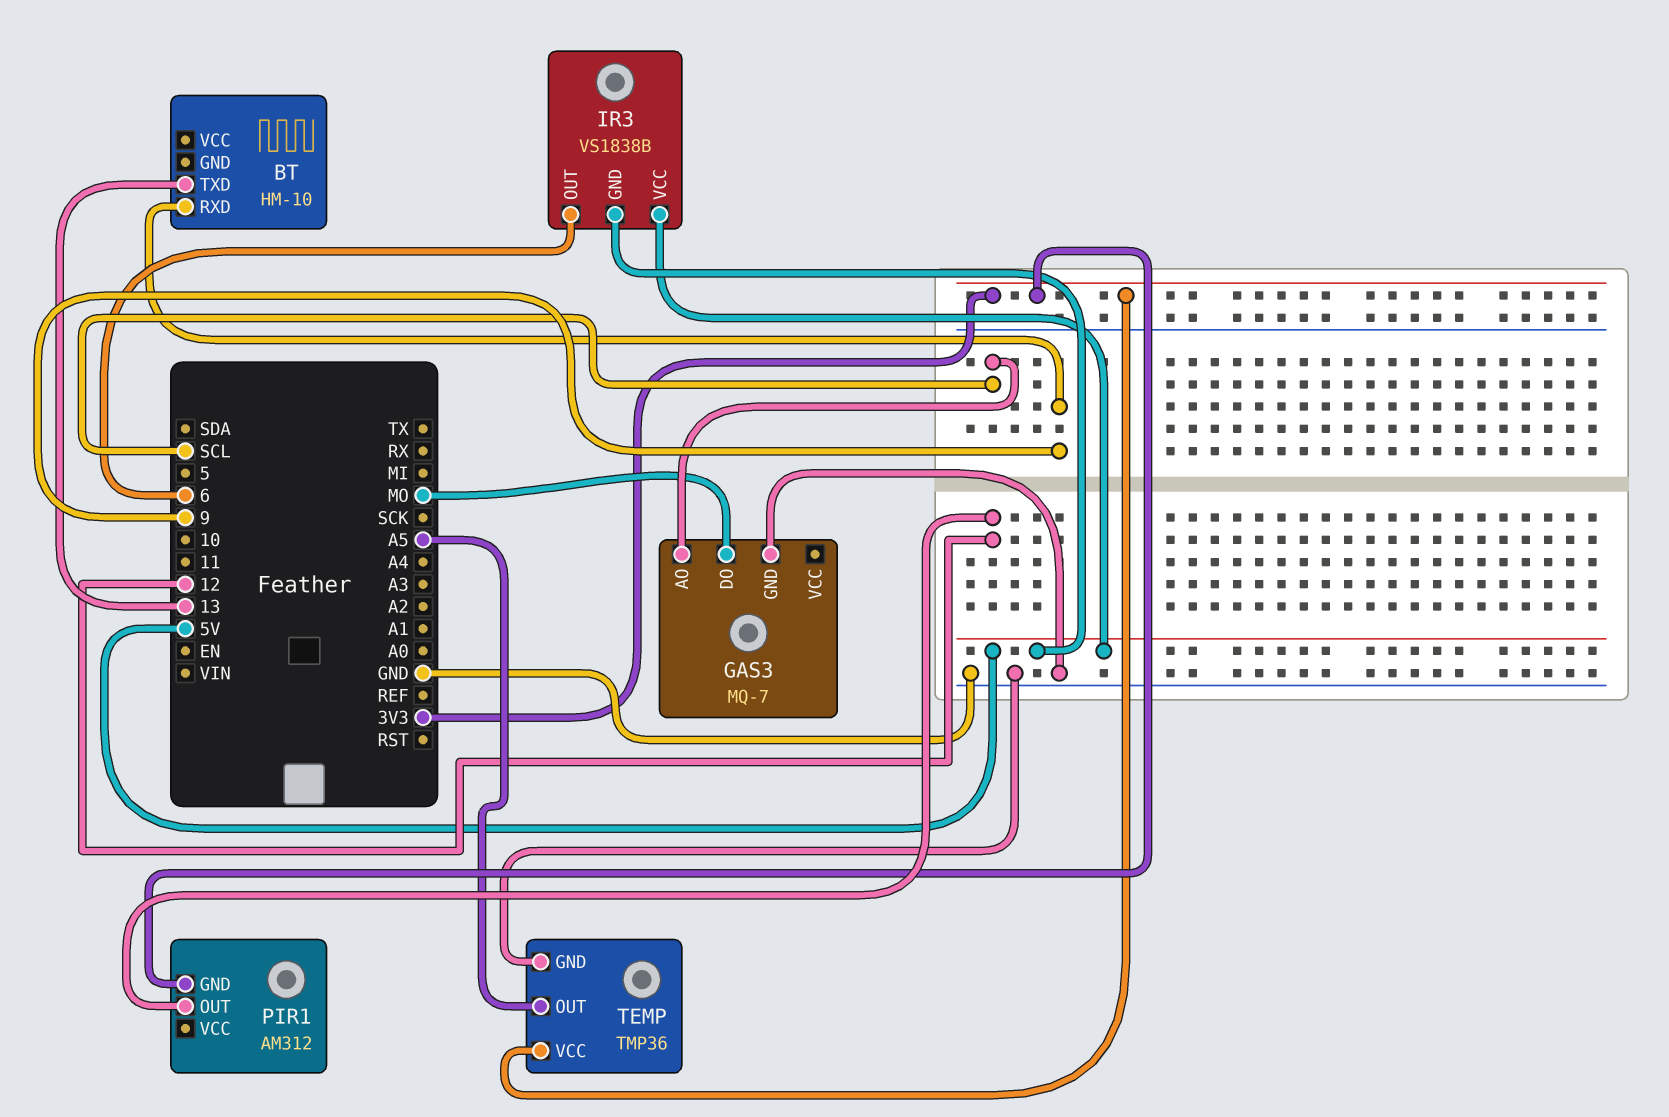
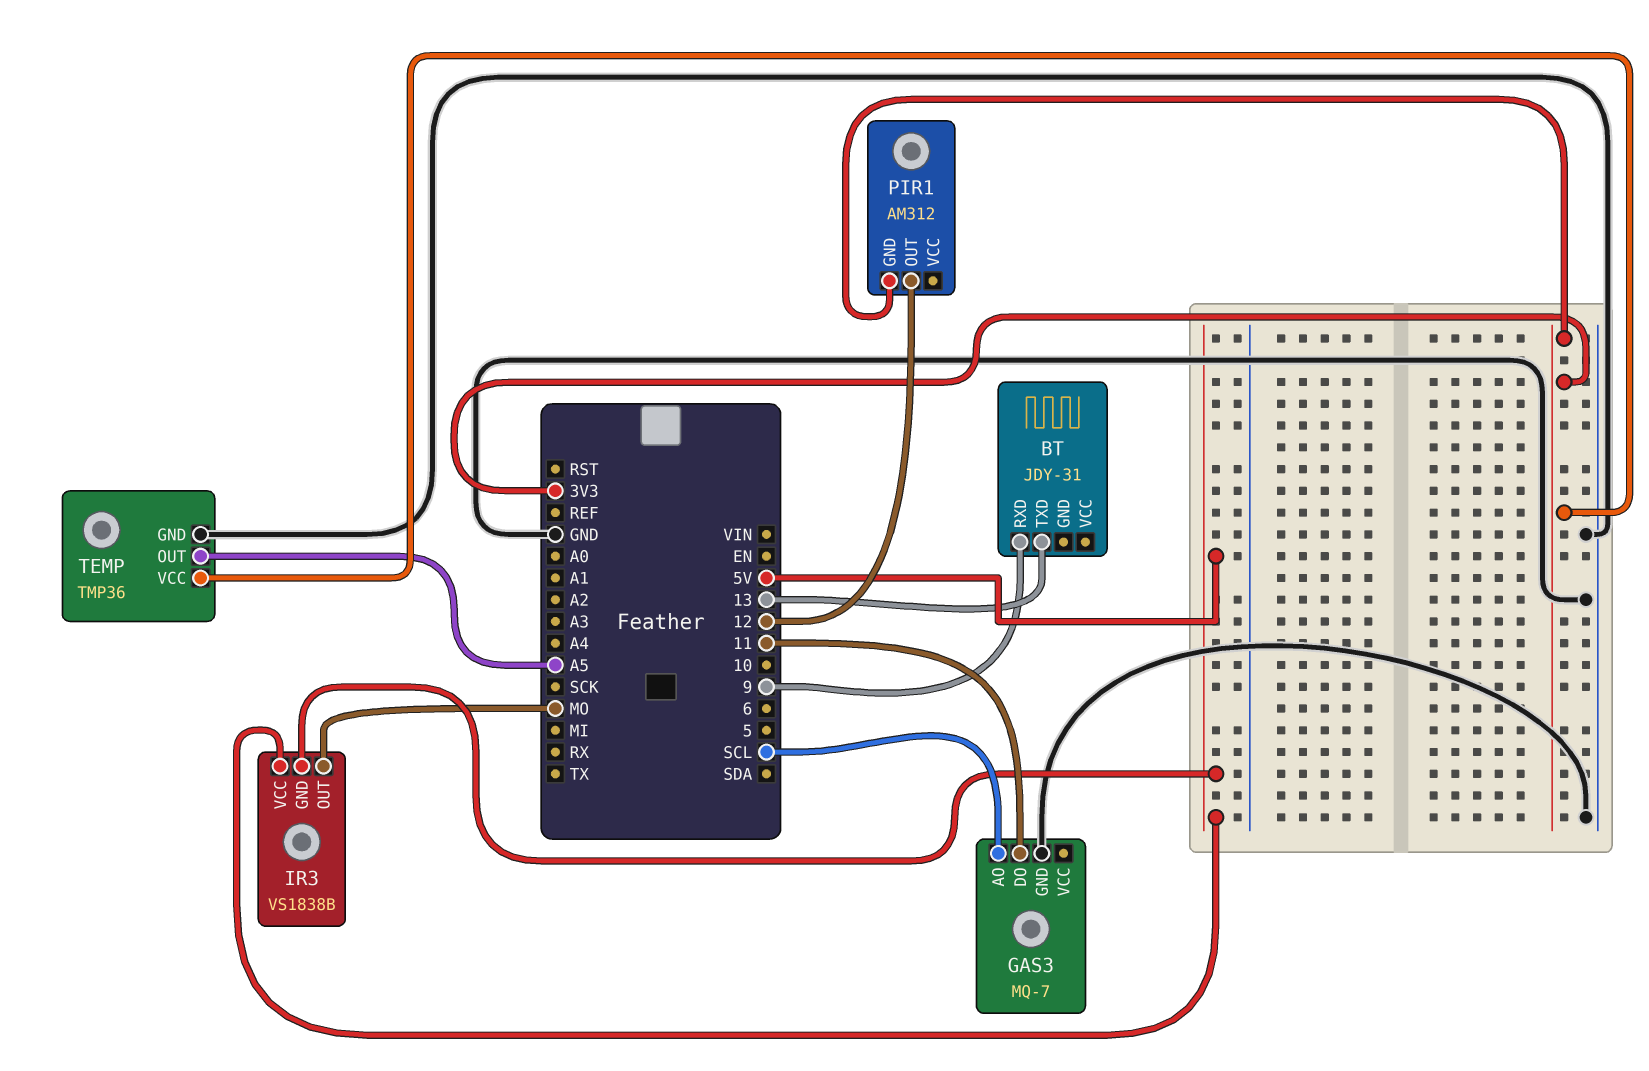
BT: HM-10 -> JDY-31
GAS3 pin DO: MO -> 11
IR3 pin OUT: 6 -> MO

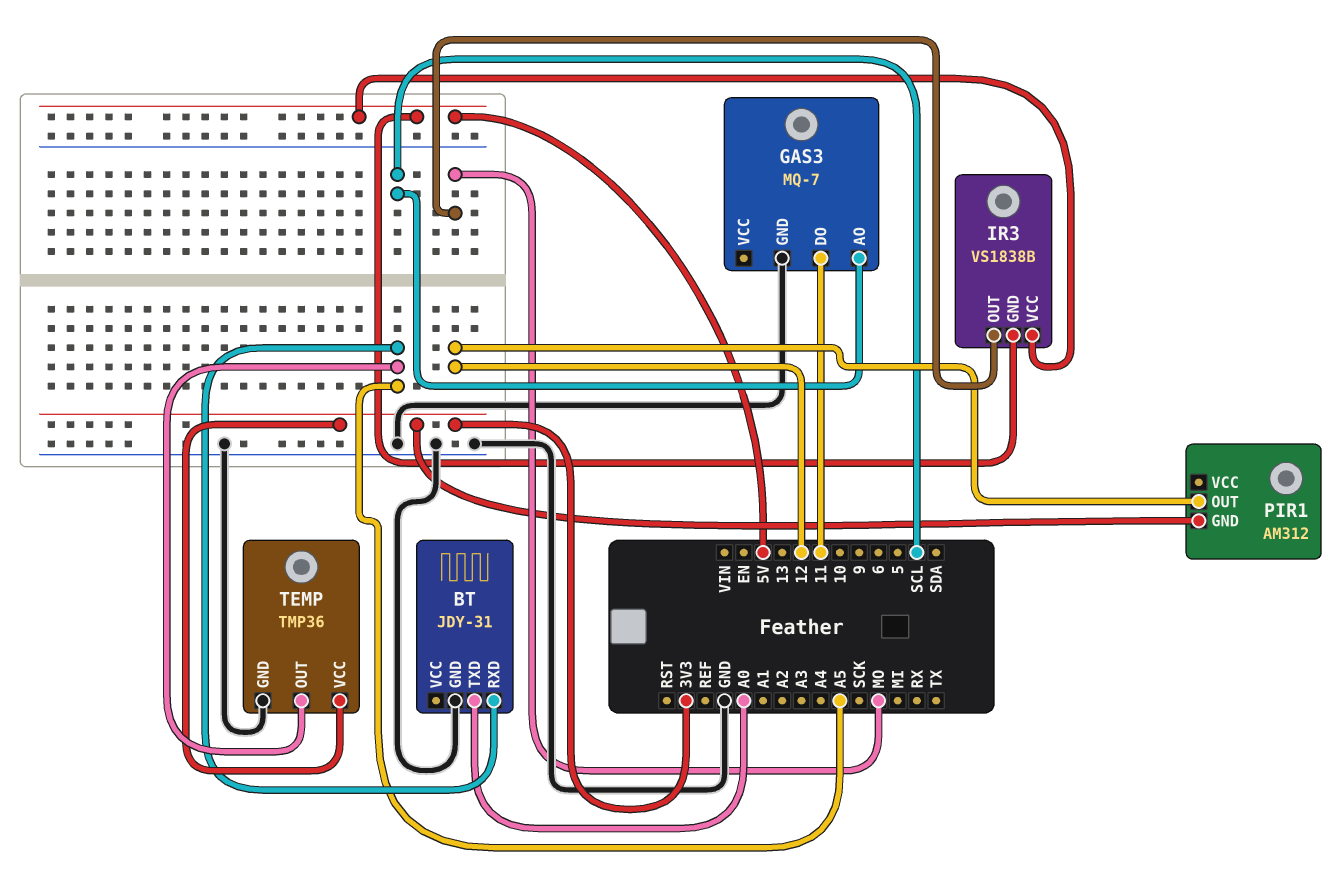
BT pin GND: none -> GND
BT pin RXD: 9 -> A5
BT pin TXD: 13 -> A0

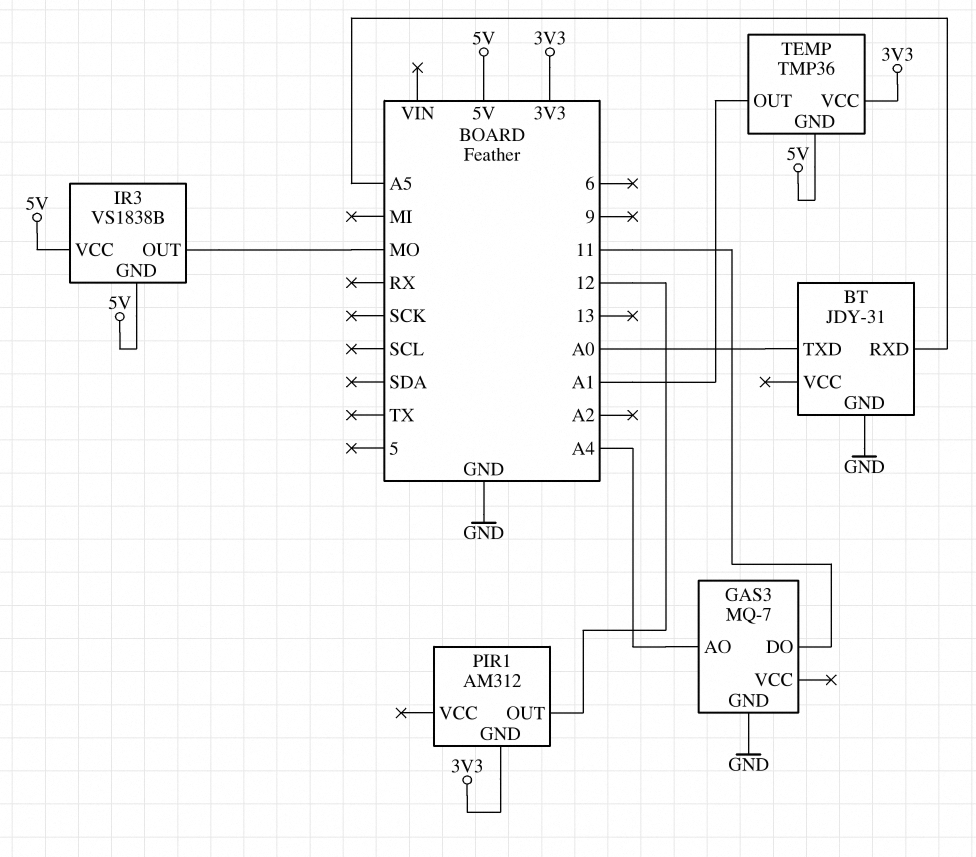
GAS3 pin AO: SCL -> A4
TEMP pin GND: GND -> 5V
TEMP pin OUT: A5 -> A1

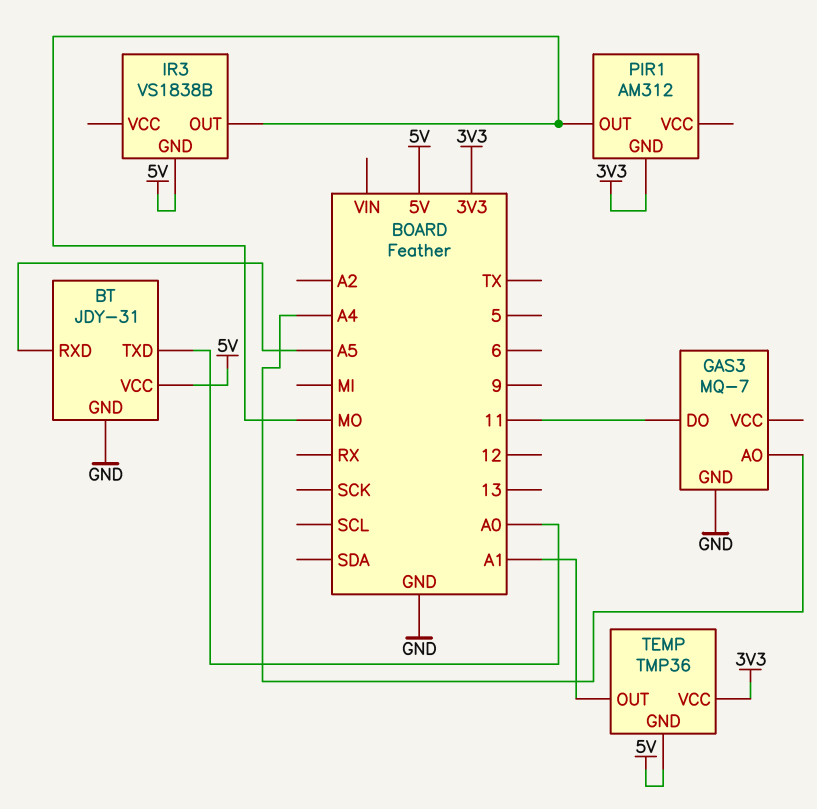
BT pin VCC: none -> 5V
IR3 pin VCC: 5V -> none
PIR1 pin OUT: 12 -> MO

